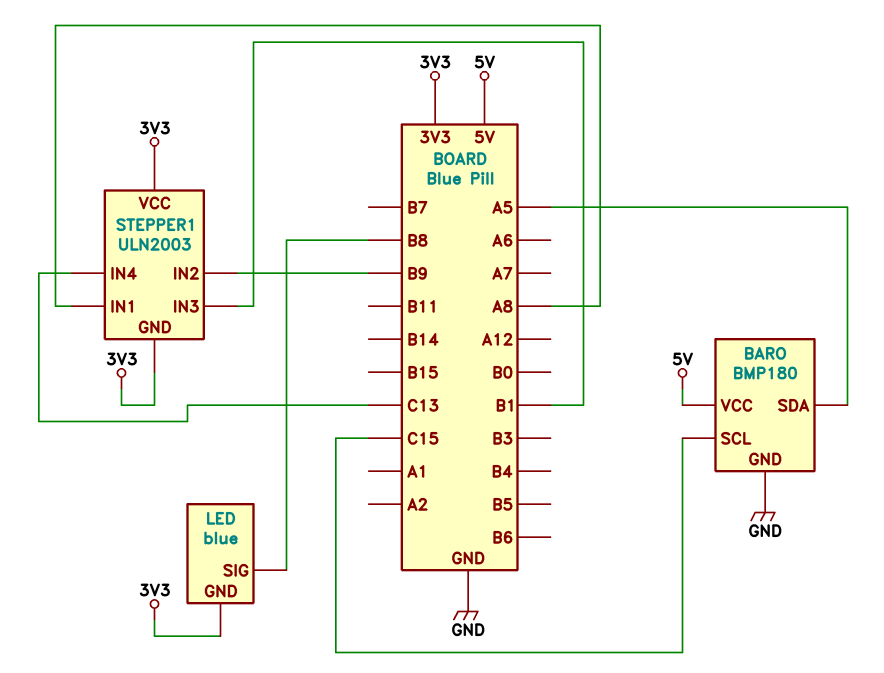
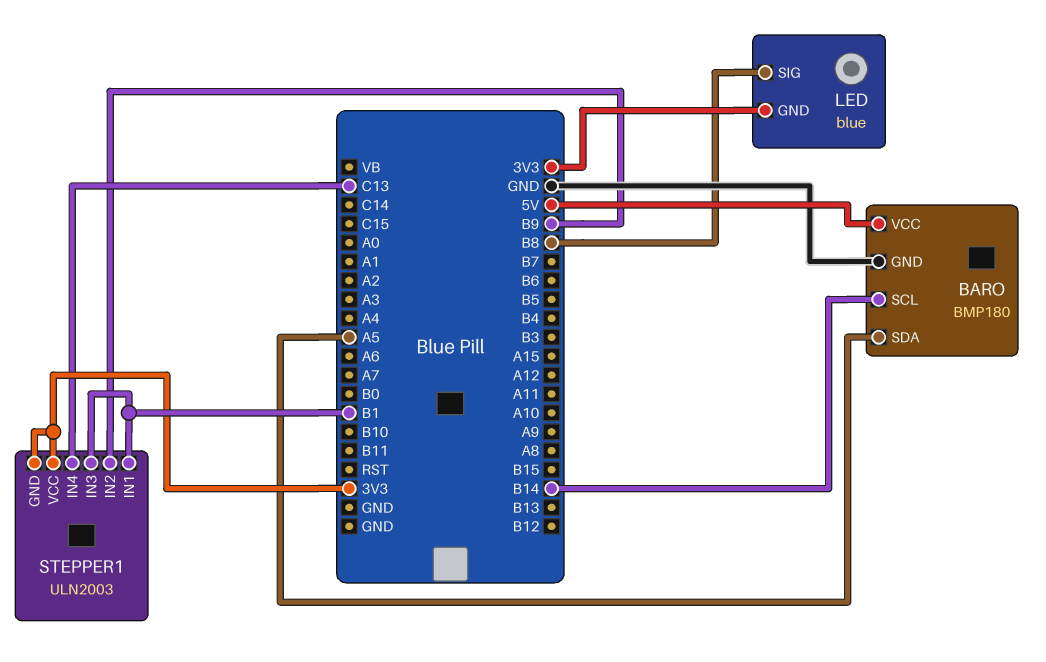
BARO pin SCL: C15 -> B14
STEPPER1 pin IN1: A8 -> B1

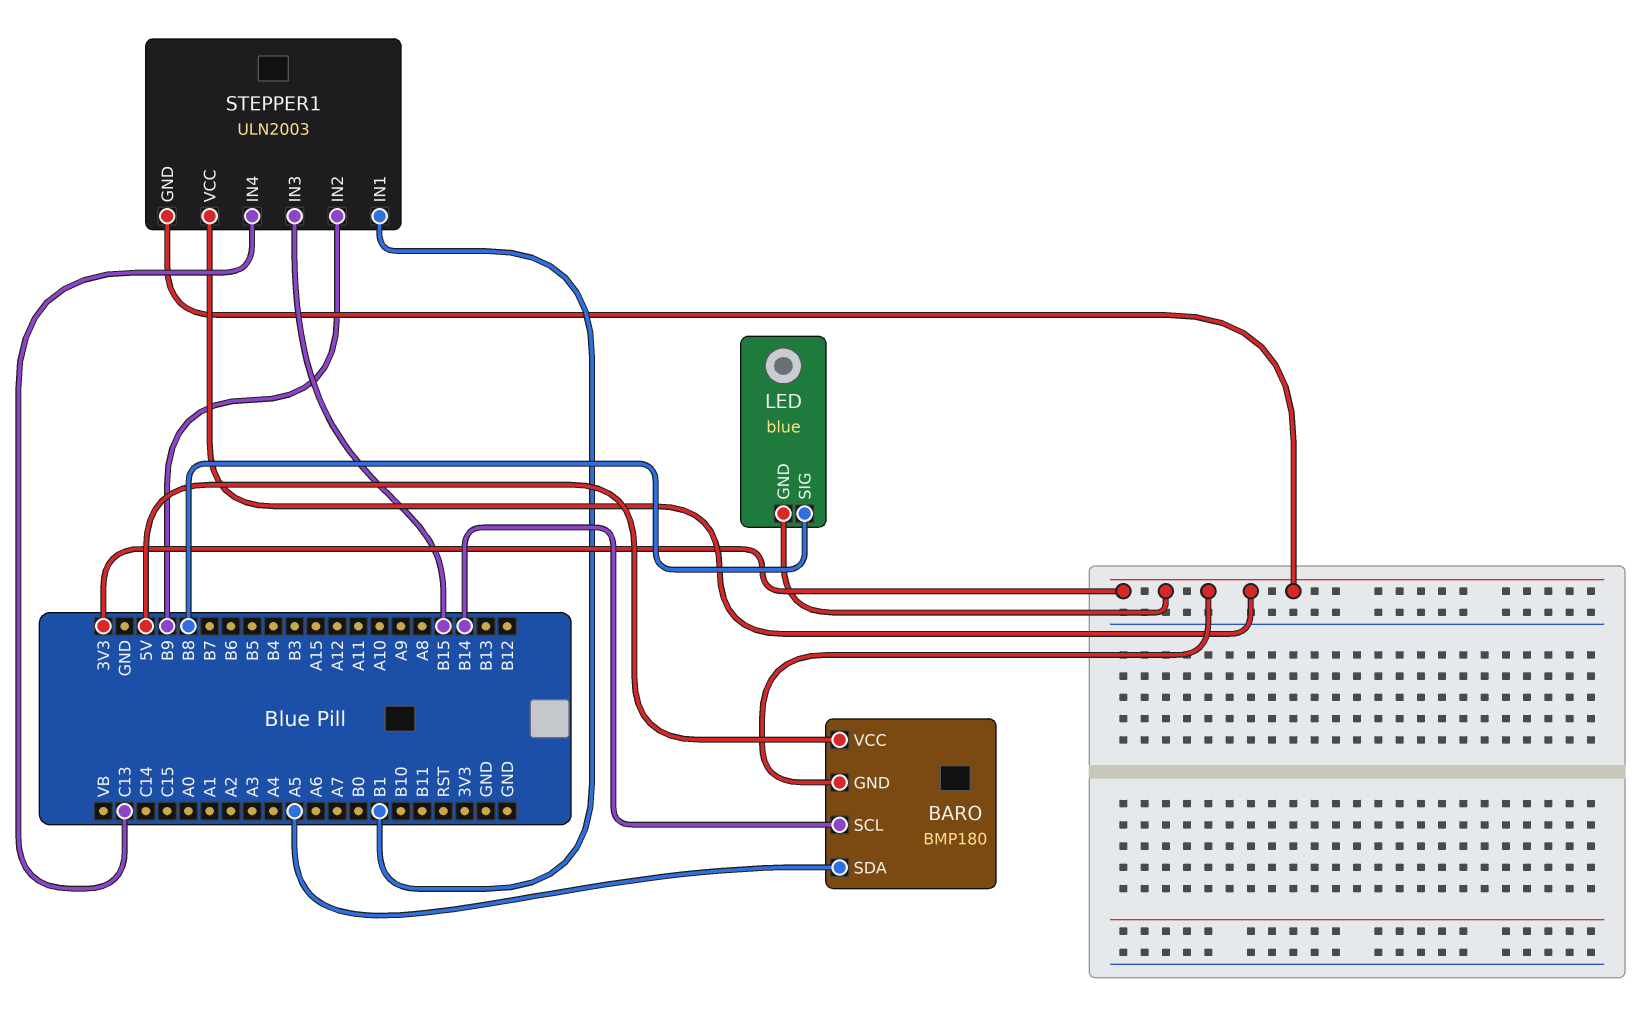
BARO pin GND: GND -> 3V3
STEPPER1 pin IN3: B1 -> B15

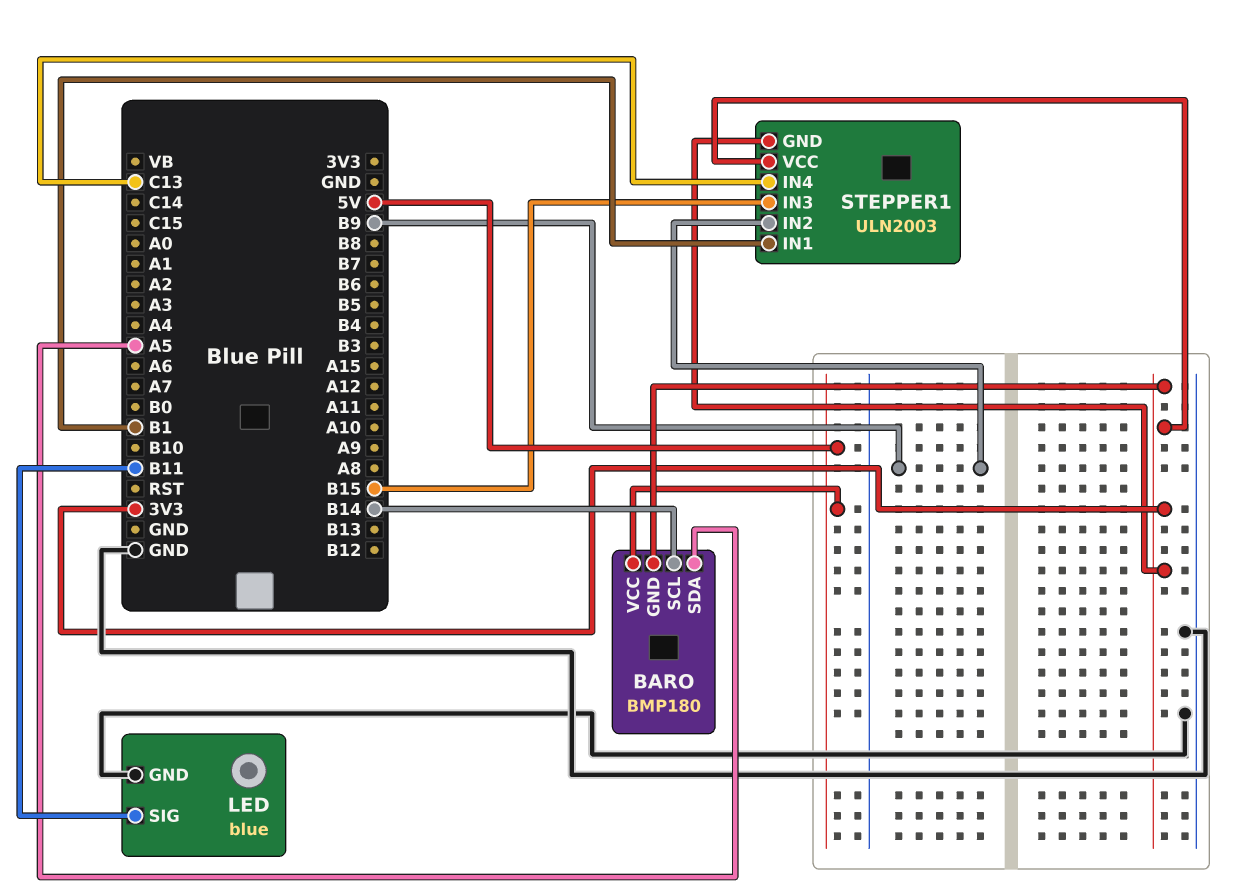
LED pin GND: 3V3 -> GND
LED pin SIG: B8 -> B11

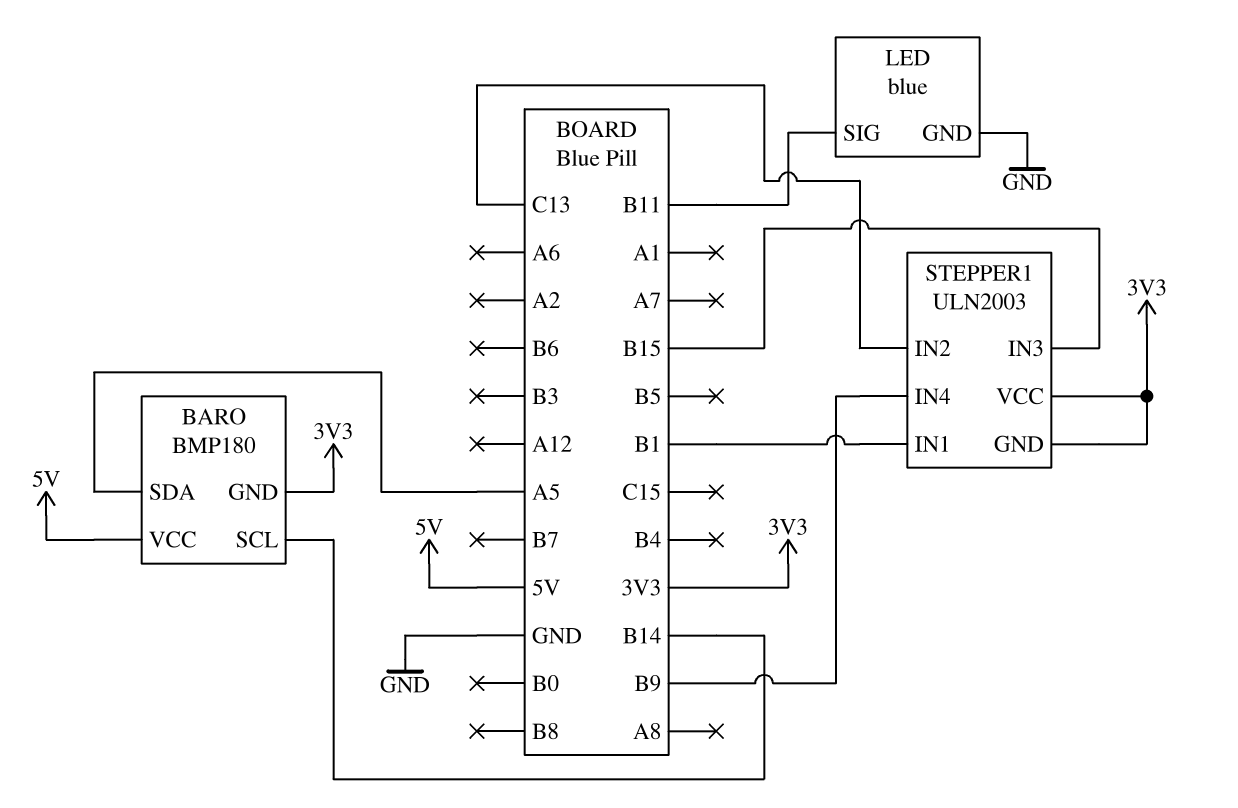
STEPPER1 pin IN2: B9 -> C13
STEPPER1 pin IN4: C13 -> B9

